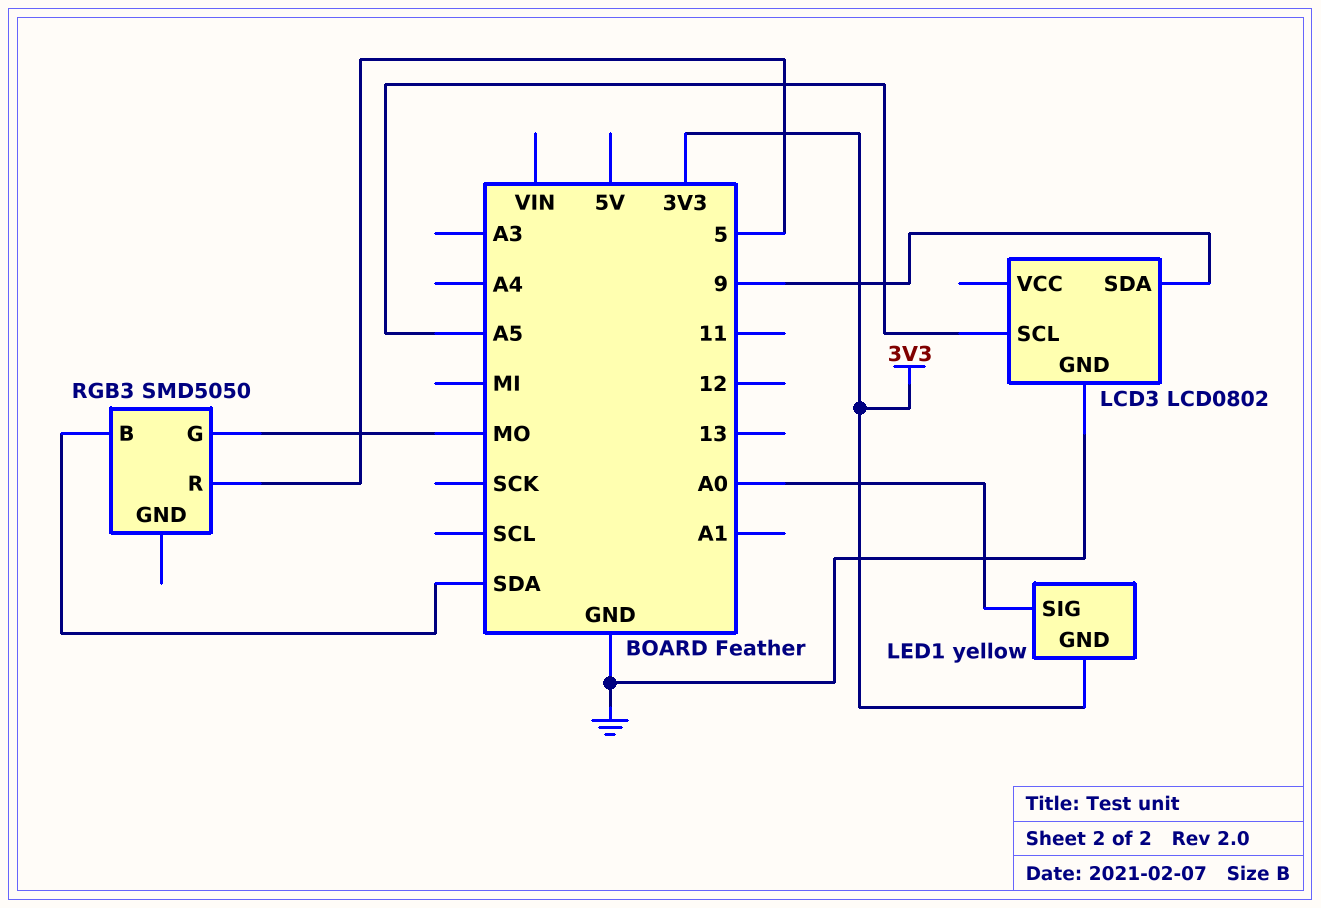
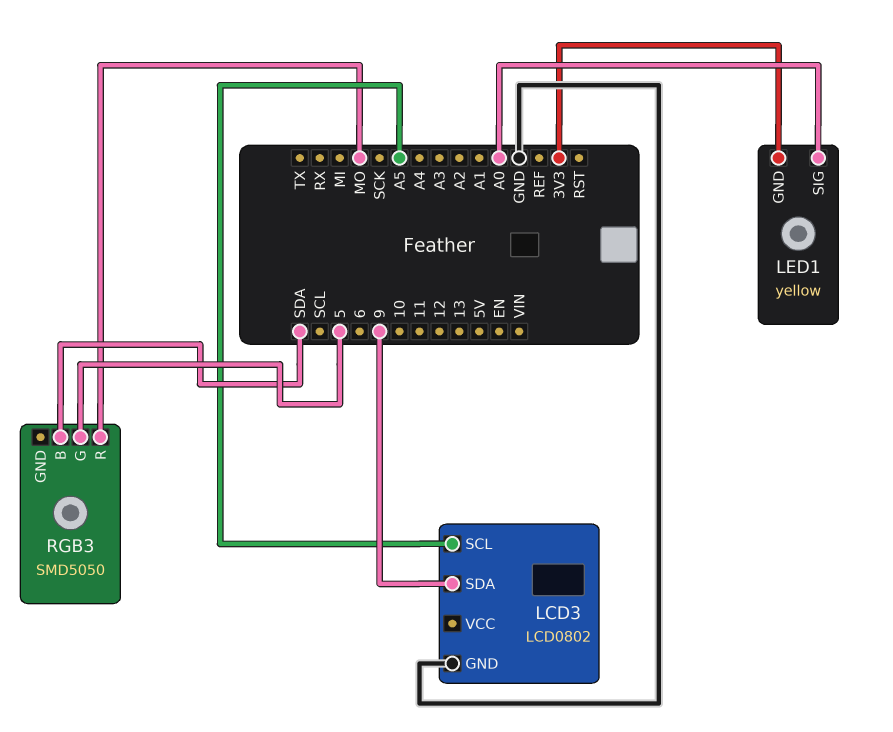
RGB3 pin G: MO -> 5
RGB3 pin R: 5 -> MO

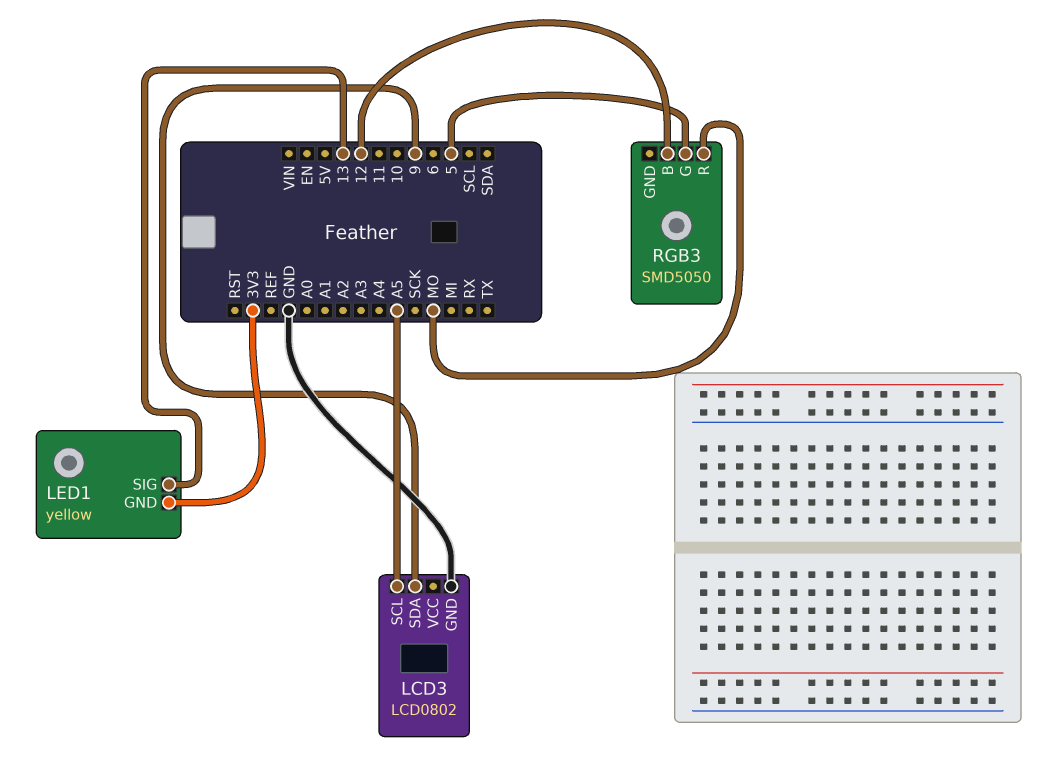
LED1 pin SIG: A0 -> 13
RGB3 pin B: SDA -> 12

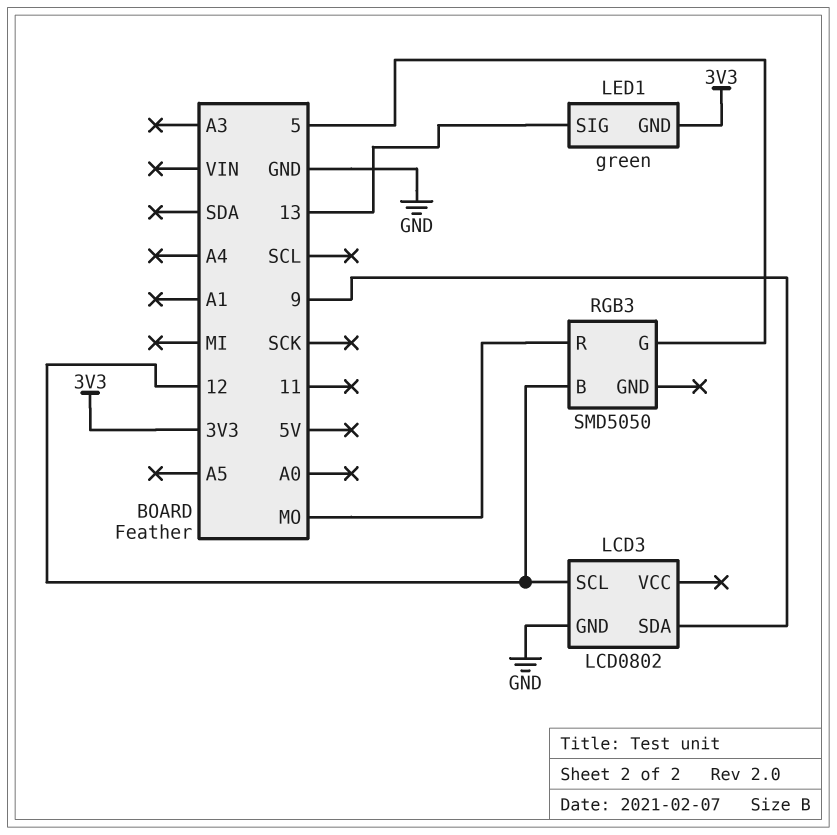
LCD3 pin SCL: A5 -> 12
LED1: yellow -> green

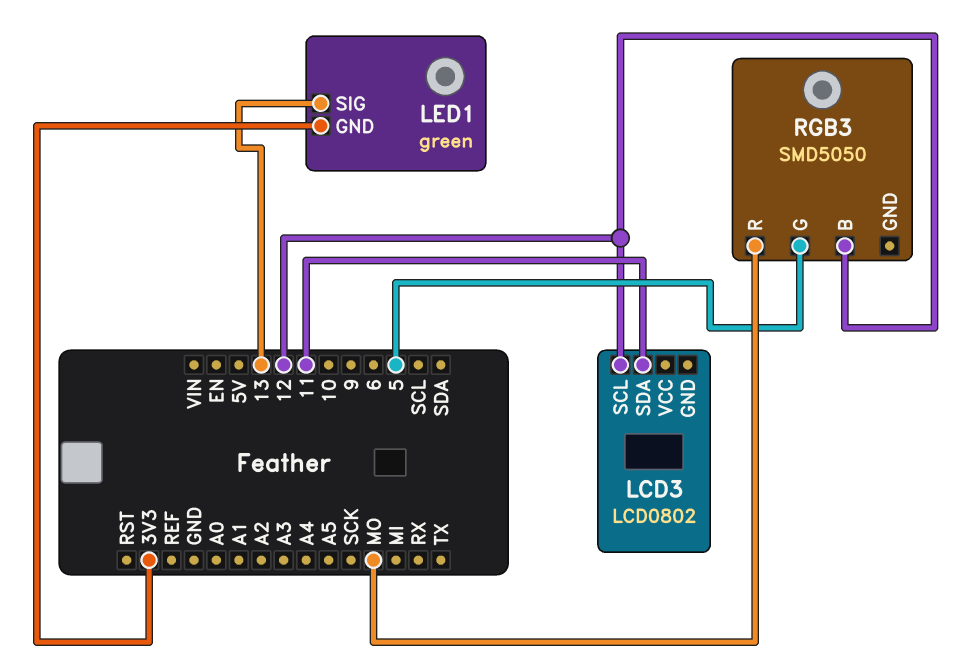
LCD3 pin GND: GND -> none
LCD3 pin SDA: 9 -> 11

